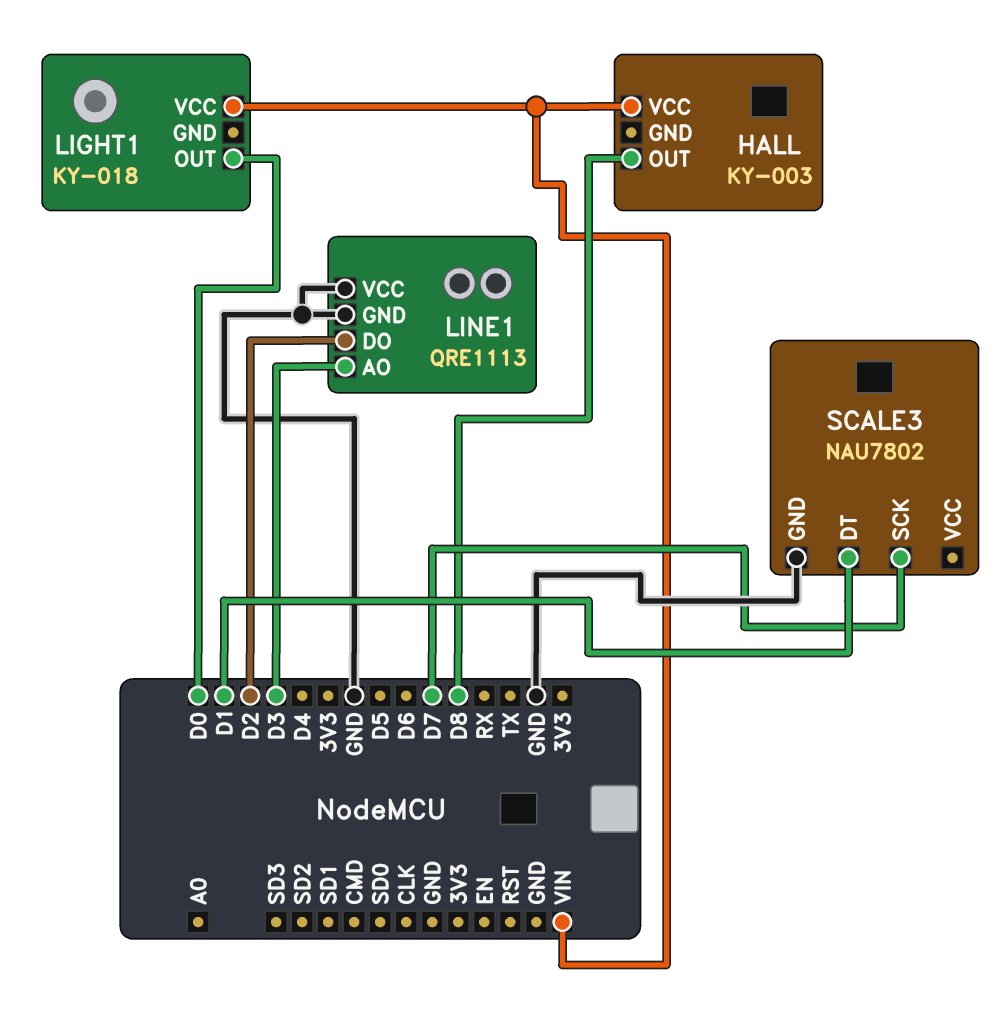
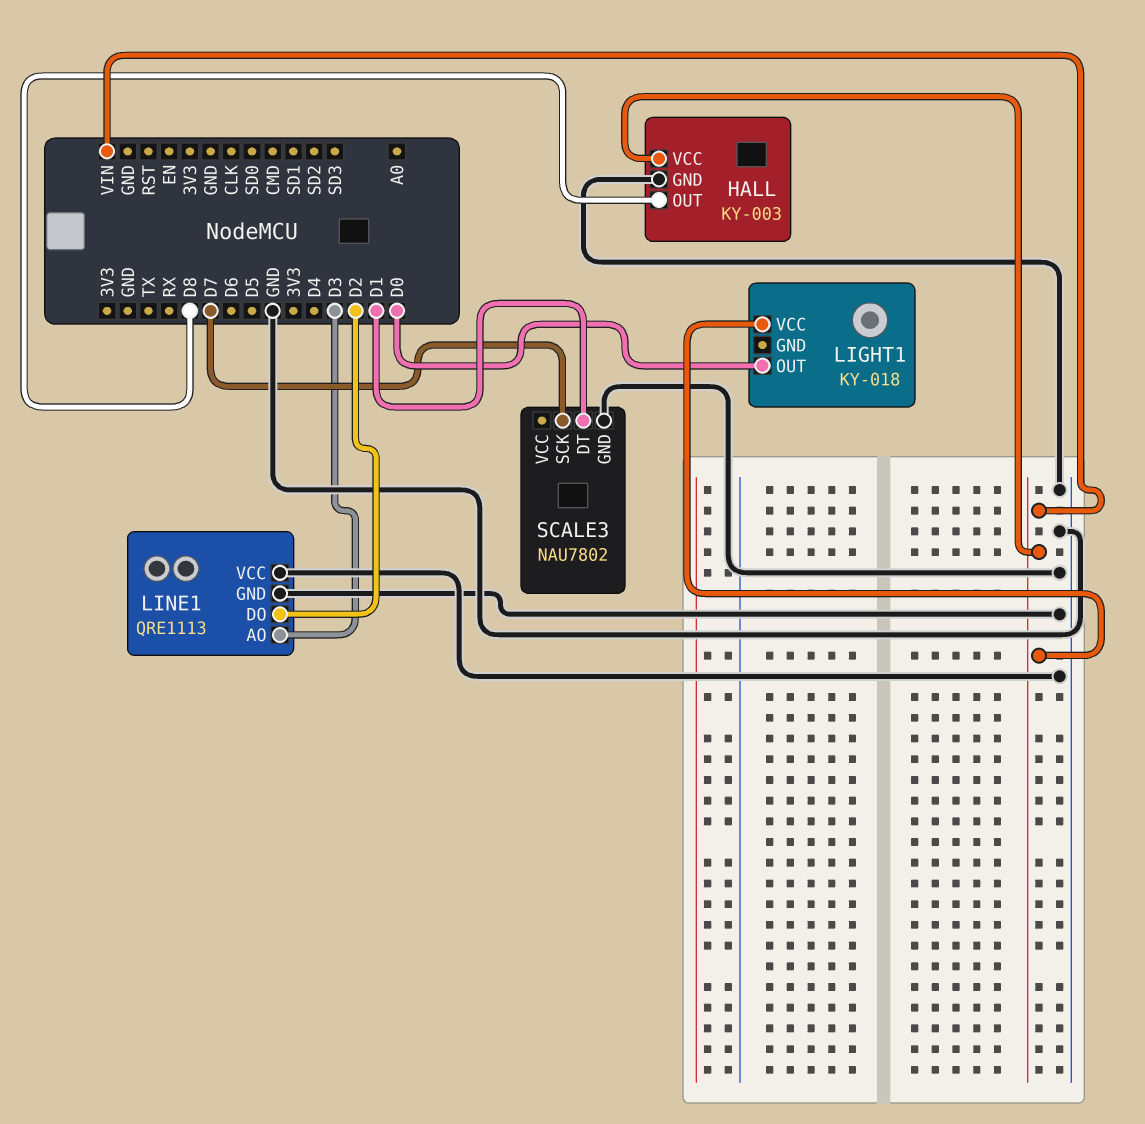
HALL pin GND: none -> GND

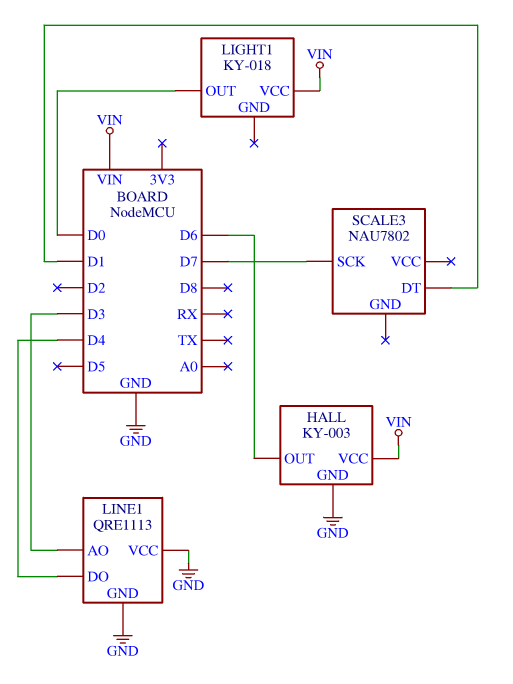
HALL pin OUT: D8 -> D6
LINE1 pin DO: D2 -> D4
SCALE3 pin GND: GND -> none

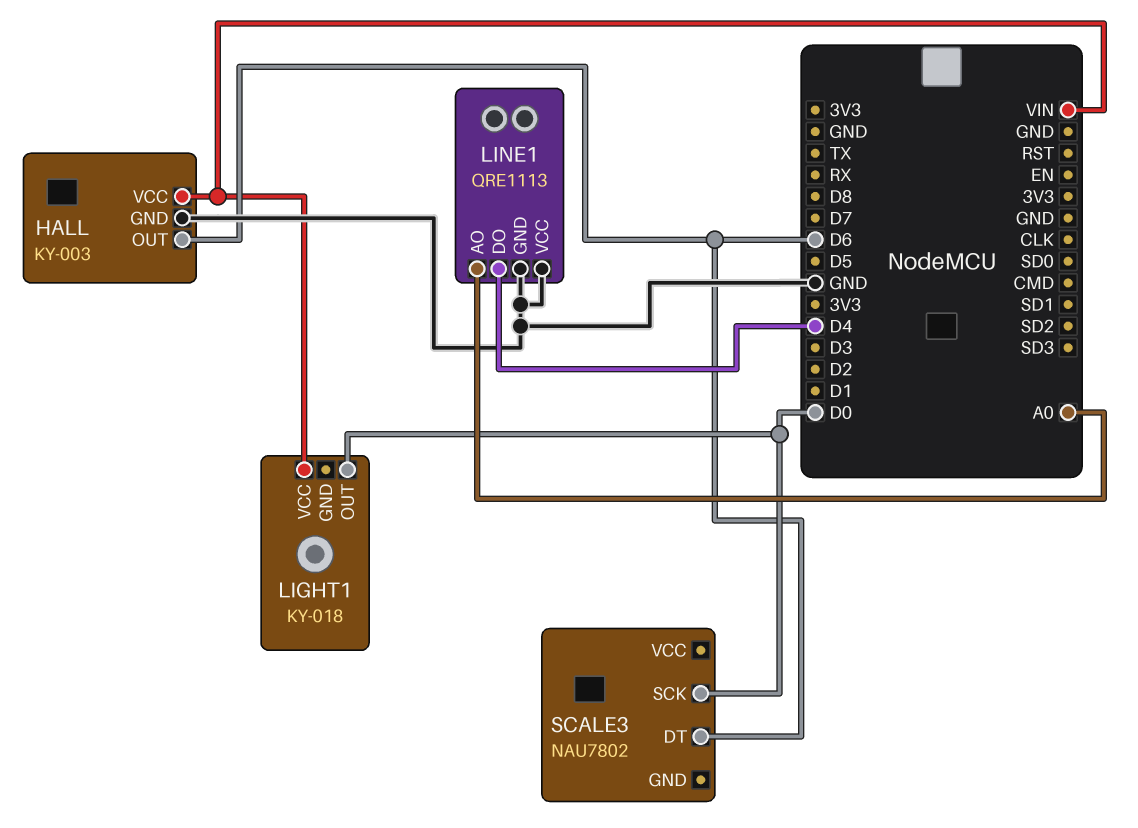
LINE1 pin AO: D3 -> A0
SCALE3 pin DT: D1 -> D6
SCALE3 pin SCK: D7 -> D0

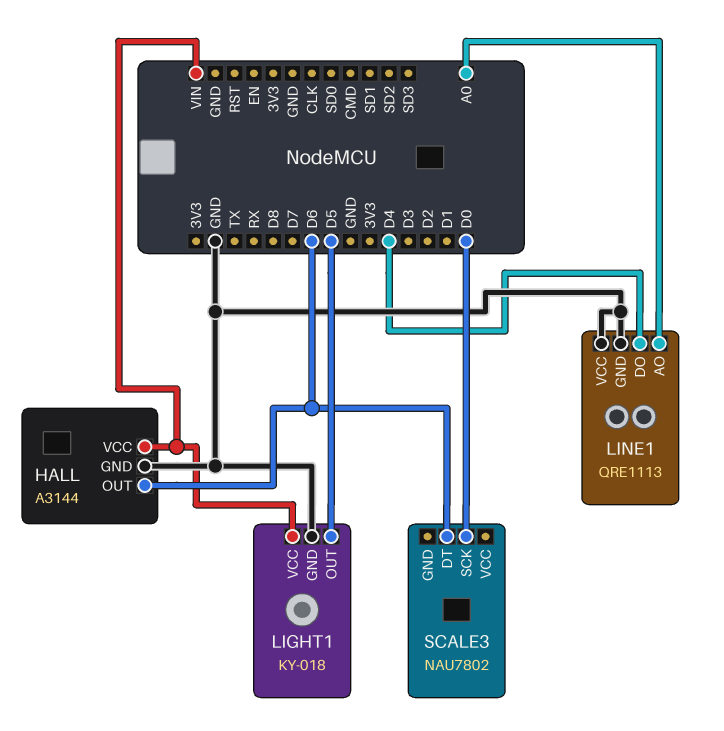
HALL: KY-003 -> A3144
LIGHT1 pin GND: none -> GND
LIGHT1 pin OUT: D0 -> D5

